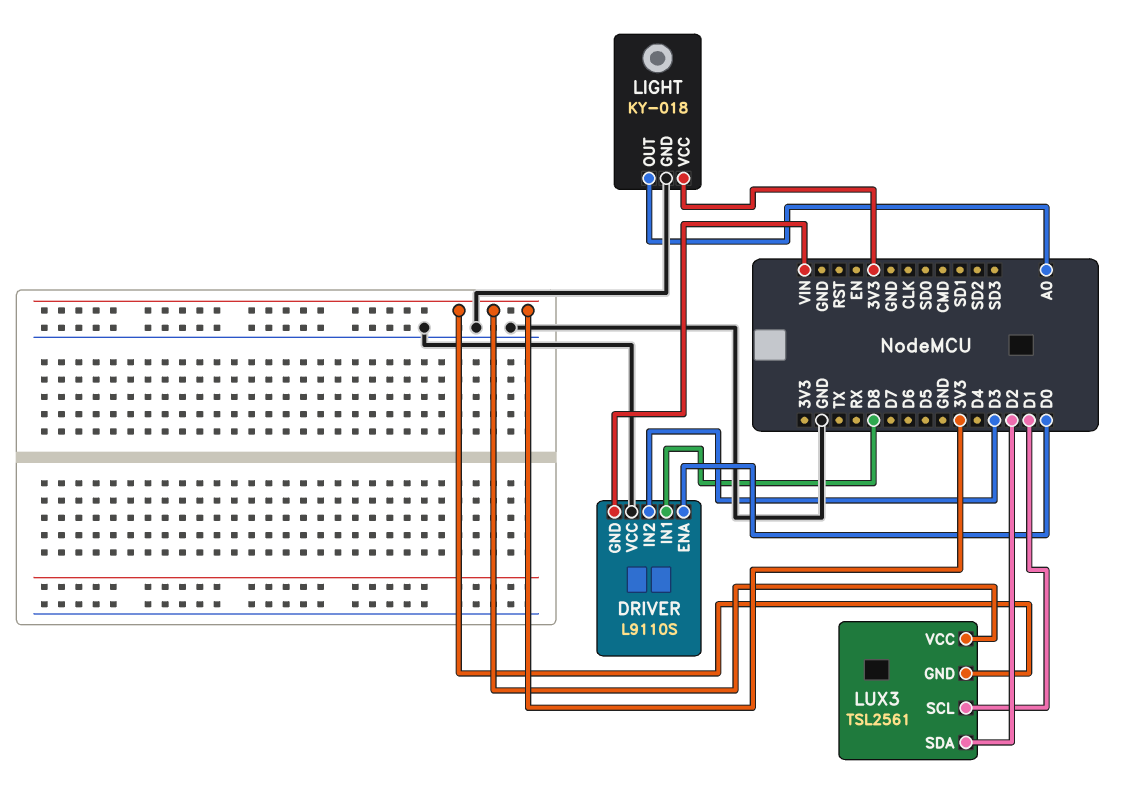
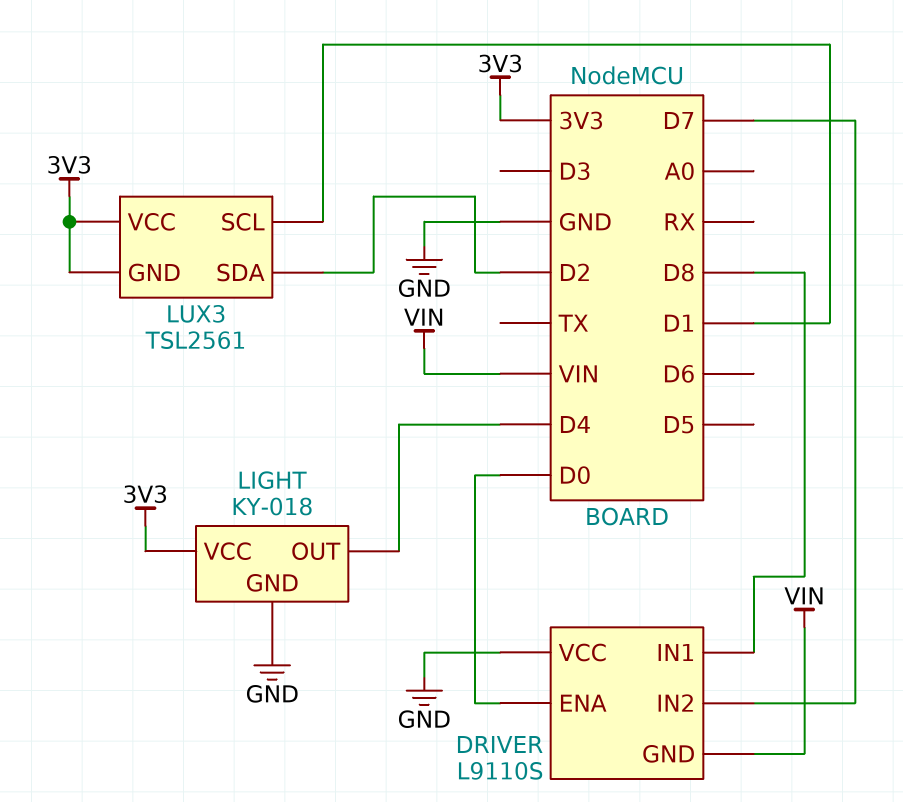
DRIVER pin IN2: D3 -> D7
LIGHT pin OUT: A0 -> D4

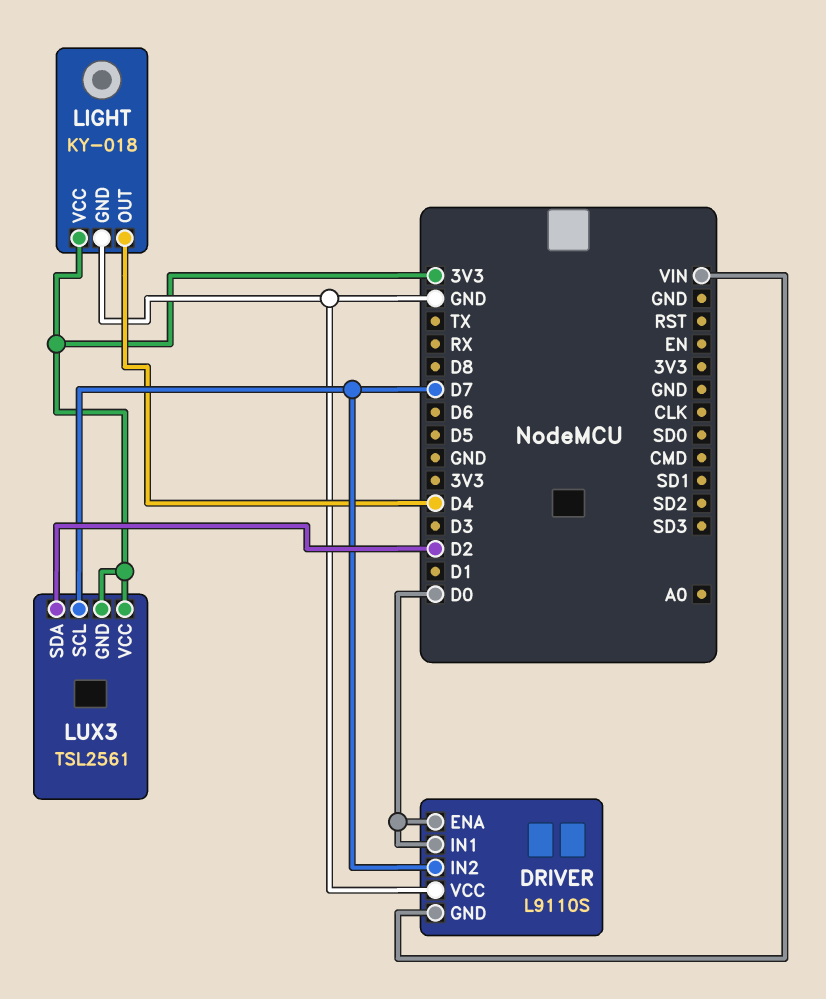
DRIVER pin IN1: D8 -> D0
LUX3 pin SCL: D1 -> D7

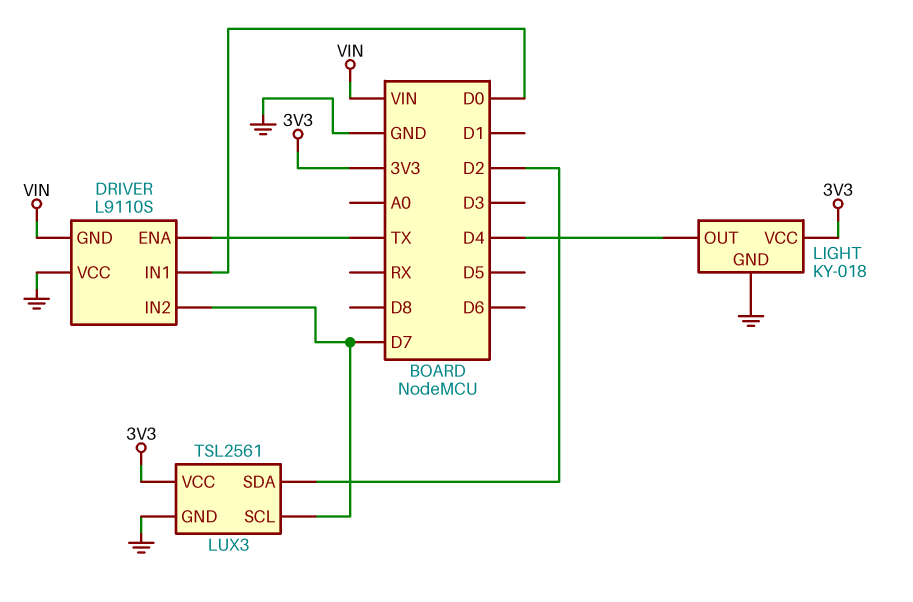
DRIVER pin ENA: D0 -> TX
LUX3 pin GND: 3V3 -> GND

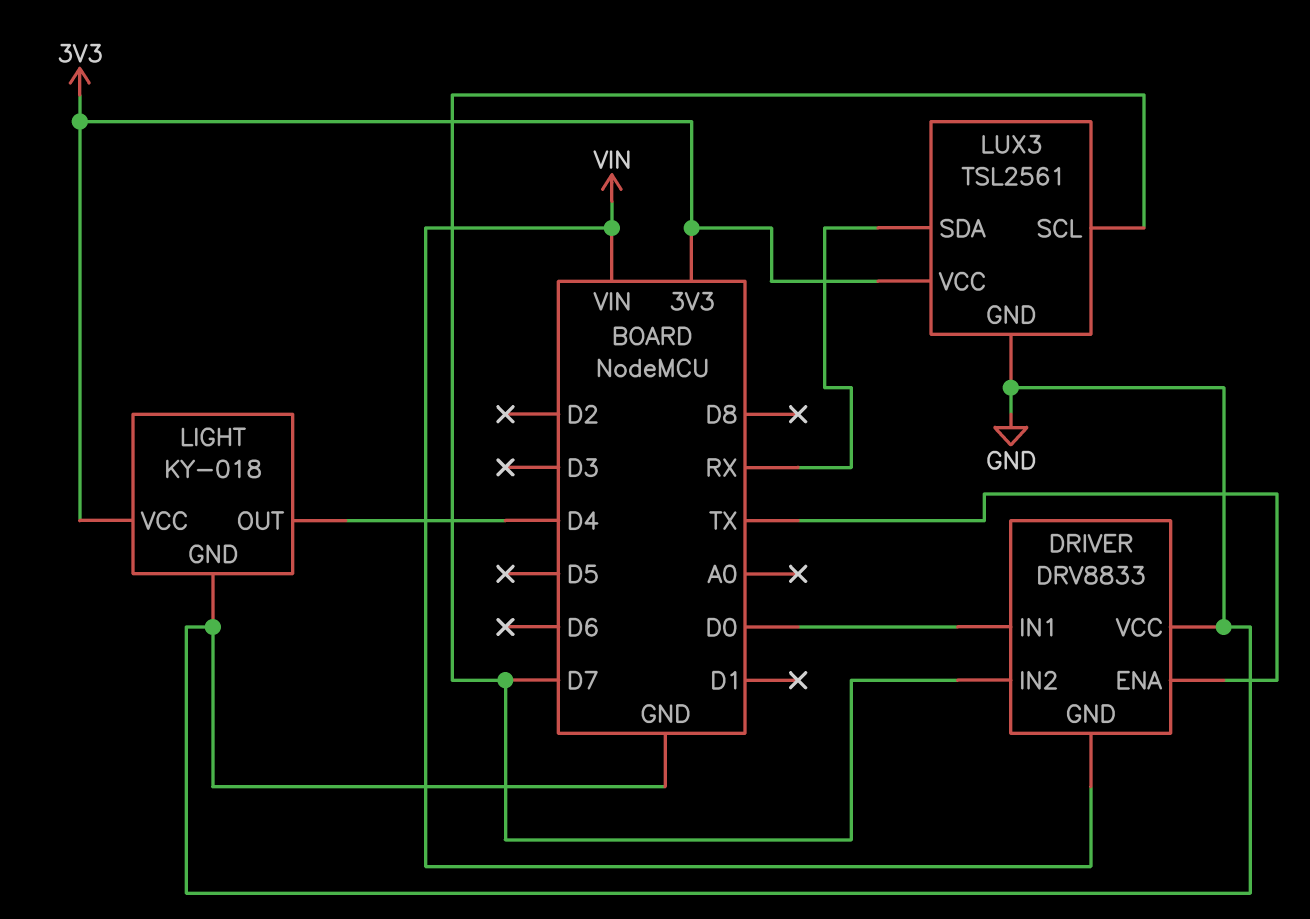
DRIVER: L9110S -> DRV8833
LUX3 pin SDA: D2 -> RX

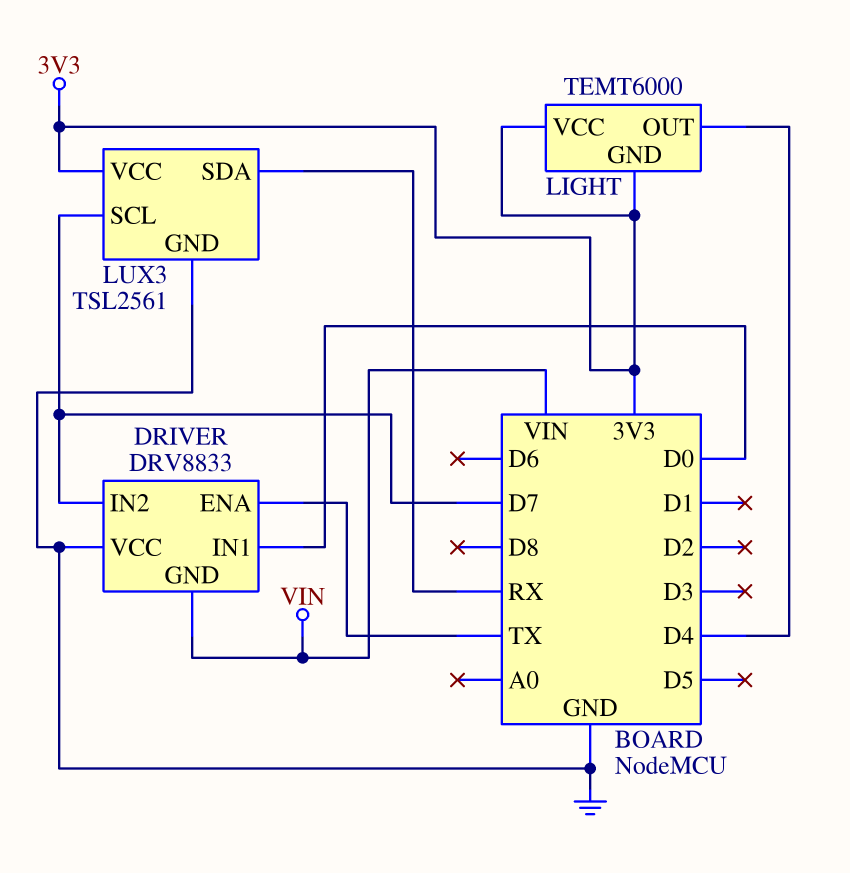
LIGHT: KY-018 -> TEMT6000
LIGHT pin GND: GND -> 3V3

